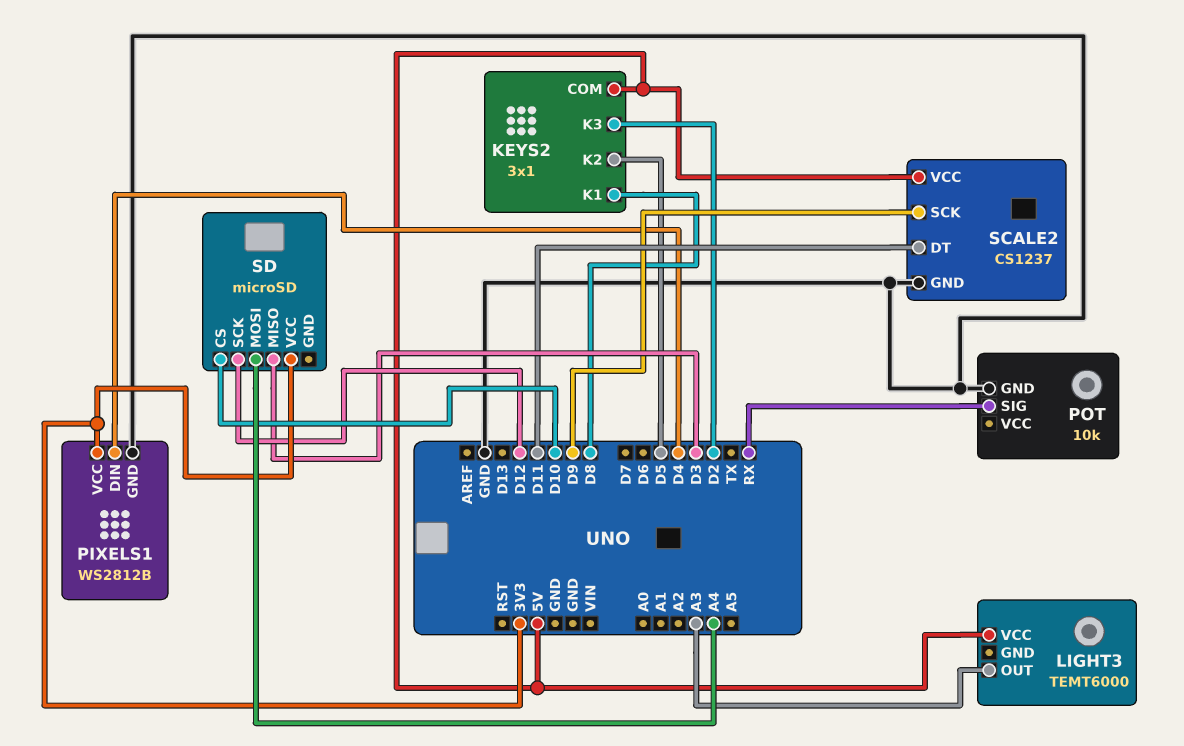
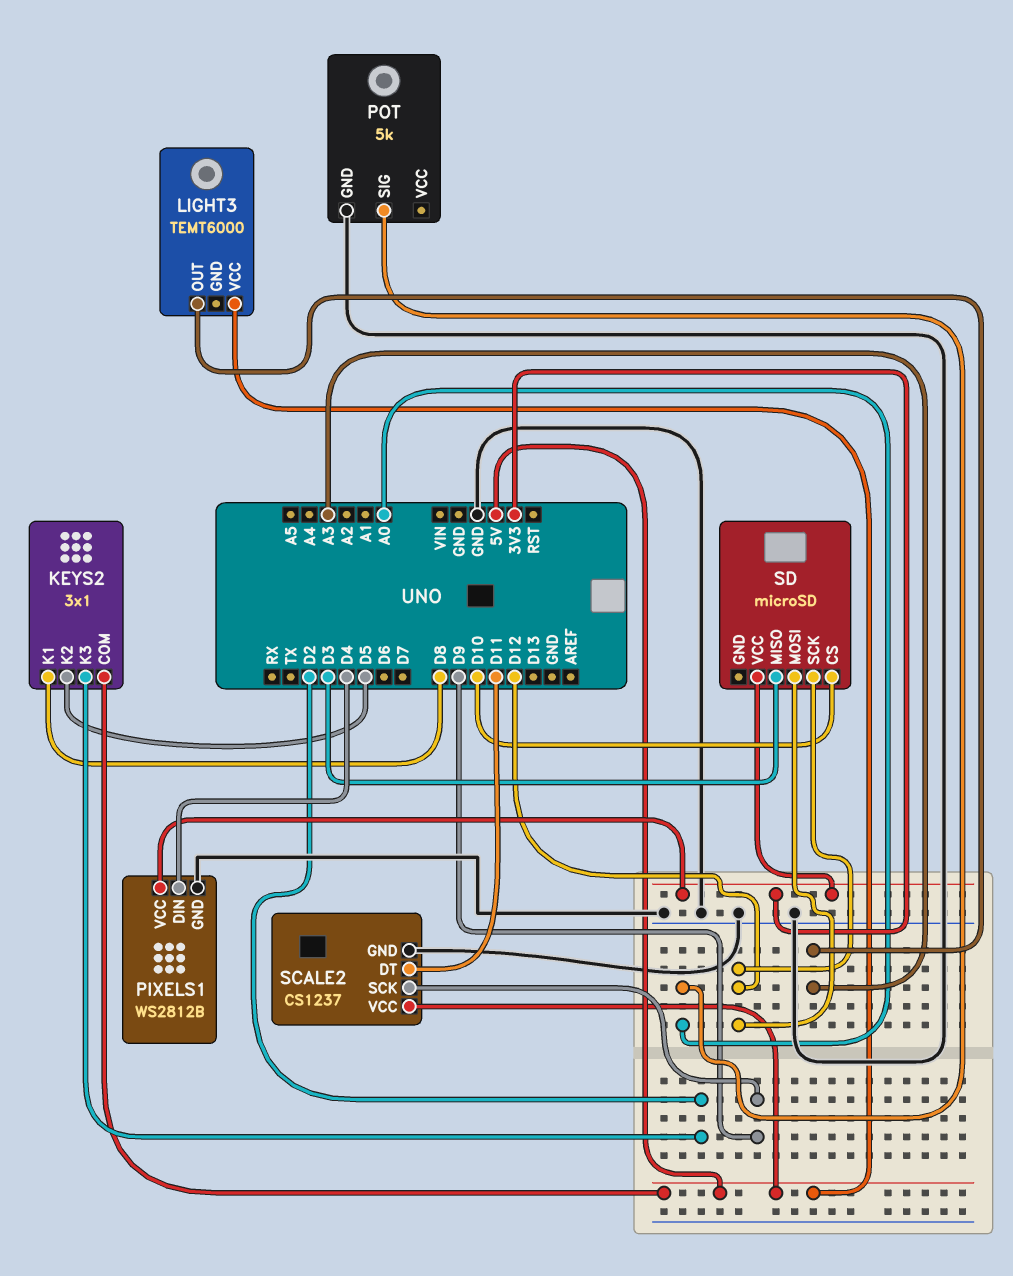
POT: 10k -> 5k
POT pin SIG: RX -> A0
SD pin MOSI: A4 -> D12

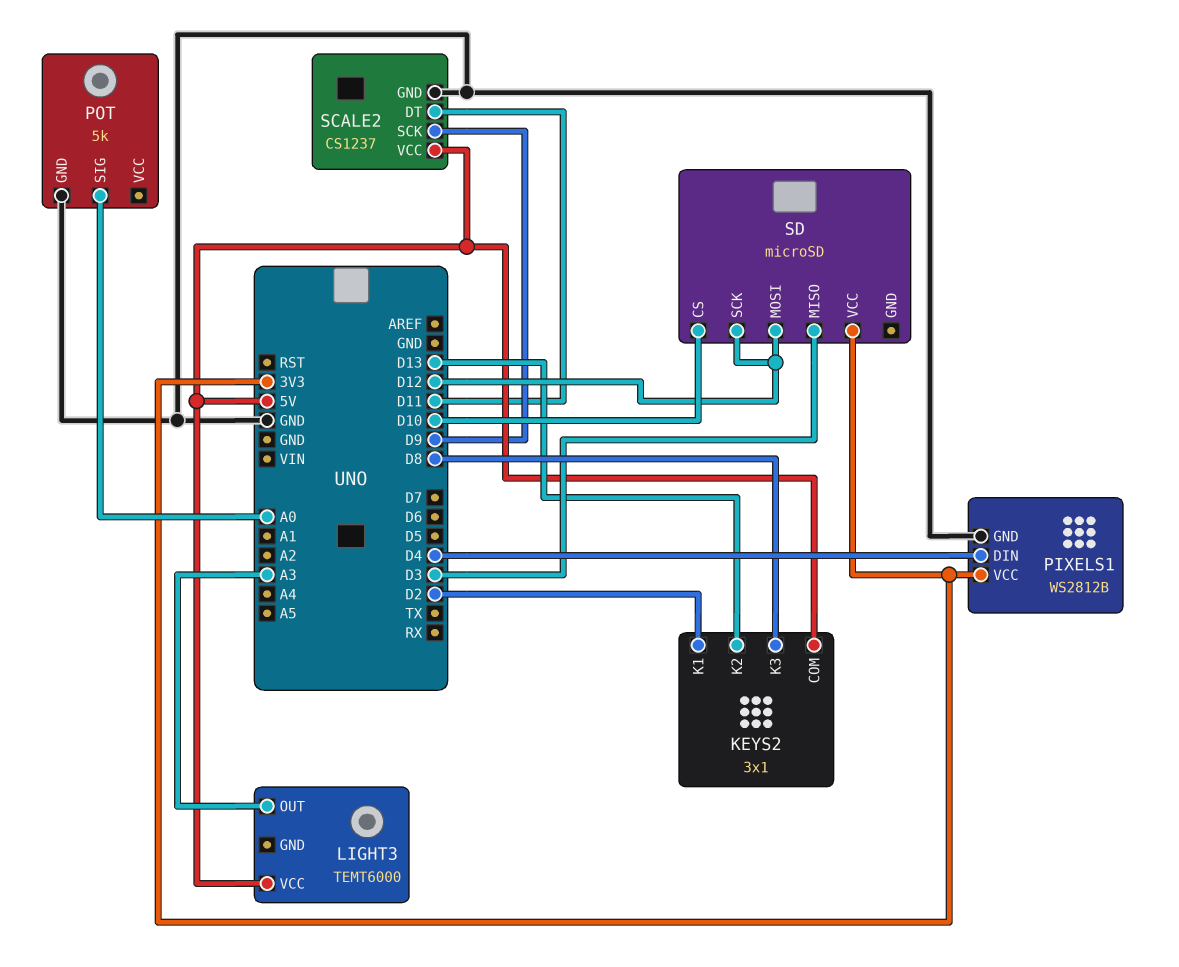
KEYS2 pin K1: D8 -> D2
KEYS2 pin K2: D5 -> D13
KEYS2 pin K3: D2 -> D8

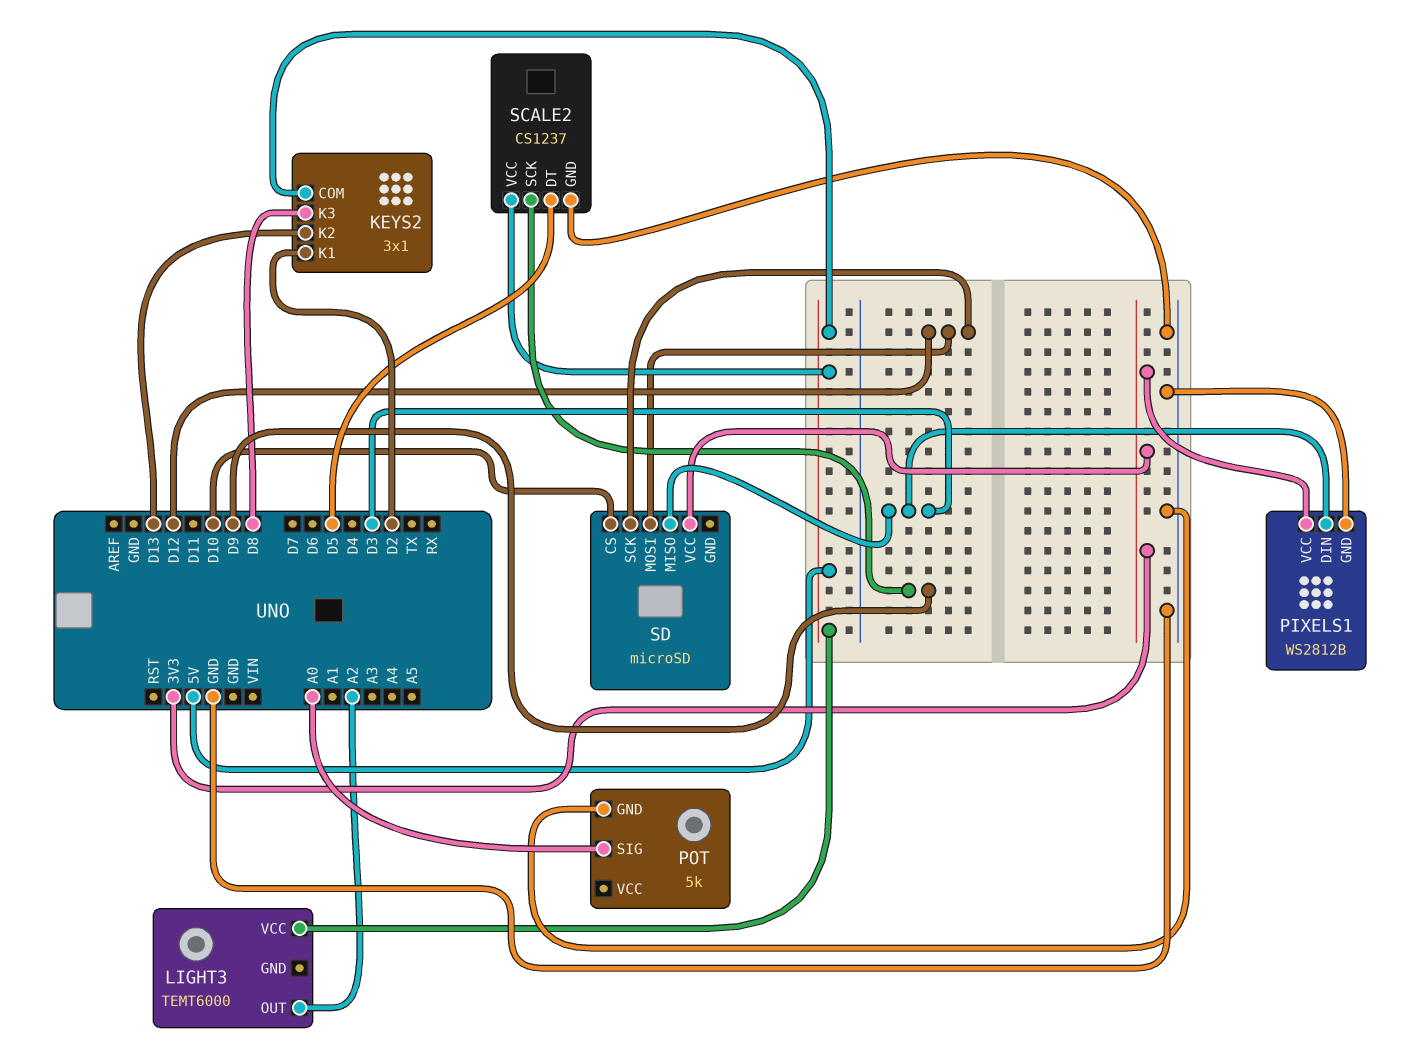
LIGHT3 pin OUT: A3 -> A2
PIXELS1 pin DIN: D4 -> D3
SCALE2 pin DT: D11 -> D5

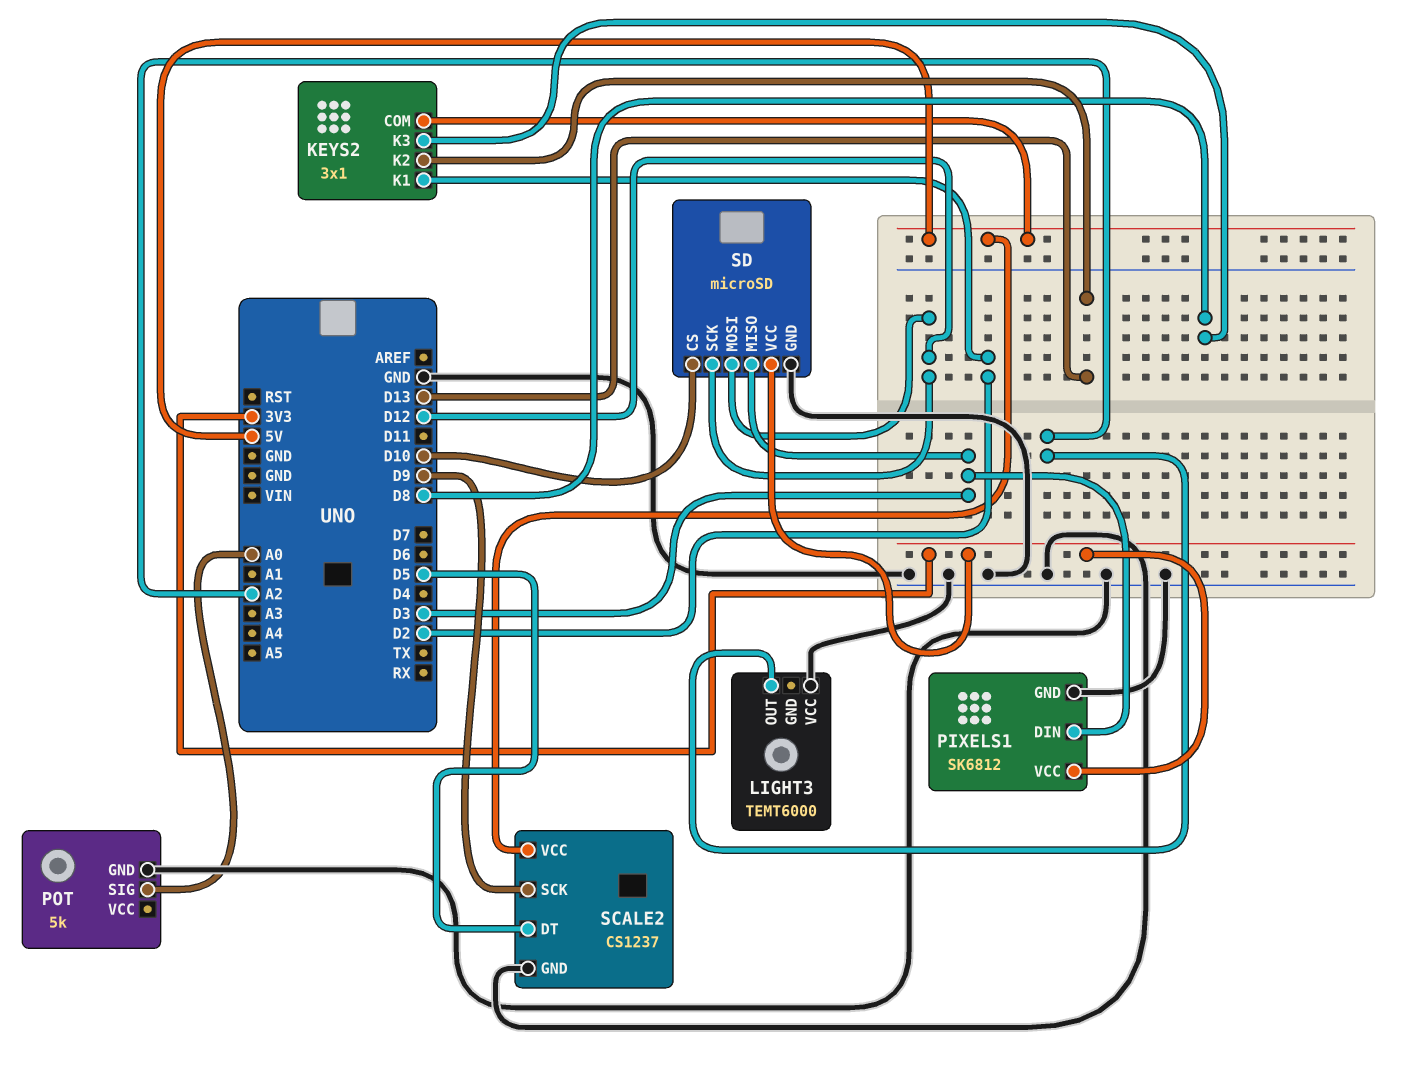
LIGHT3 pin VCC: 5V -> GND
PIXELS1: WS2812B -> SK6812
SD pin GND: none -> GND

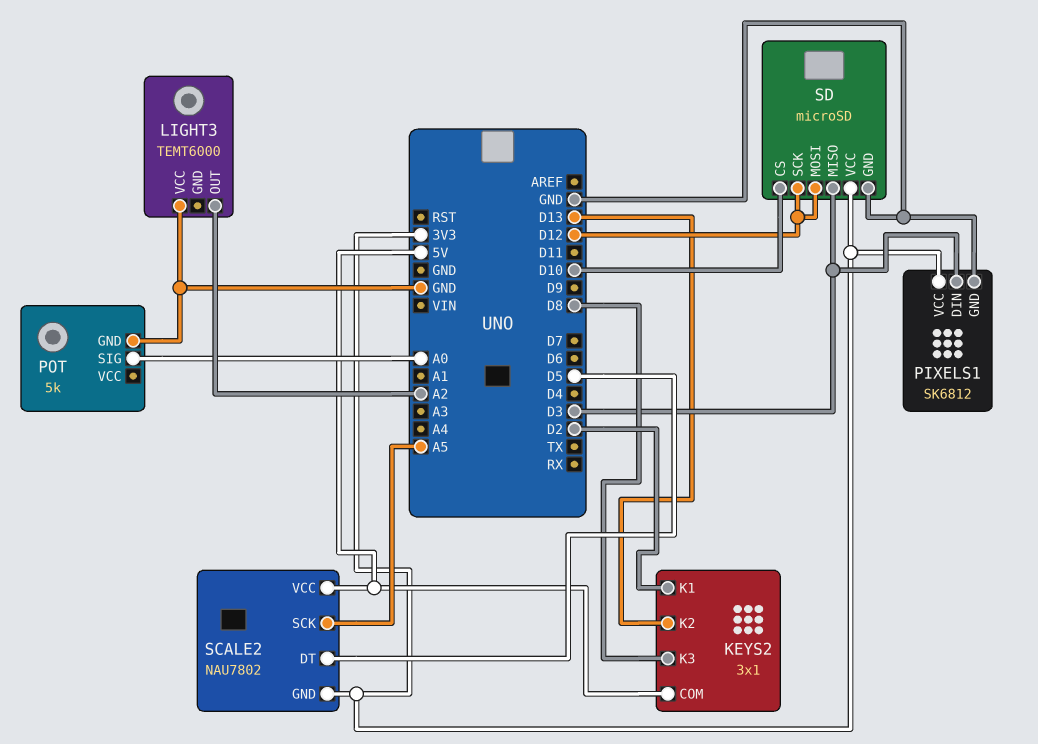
SCALE2: CS1237 -> NAU7802
SCALE2 pin GND: GND -> 3V3
SCALE2 pin SCK: D9 -> A5

